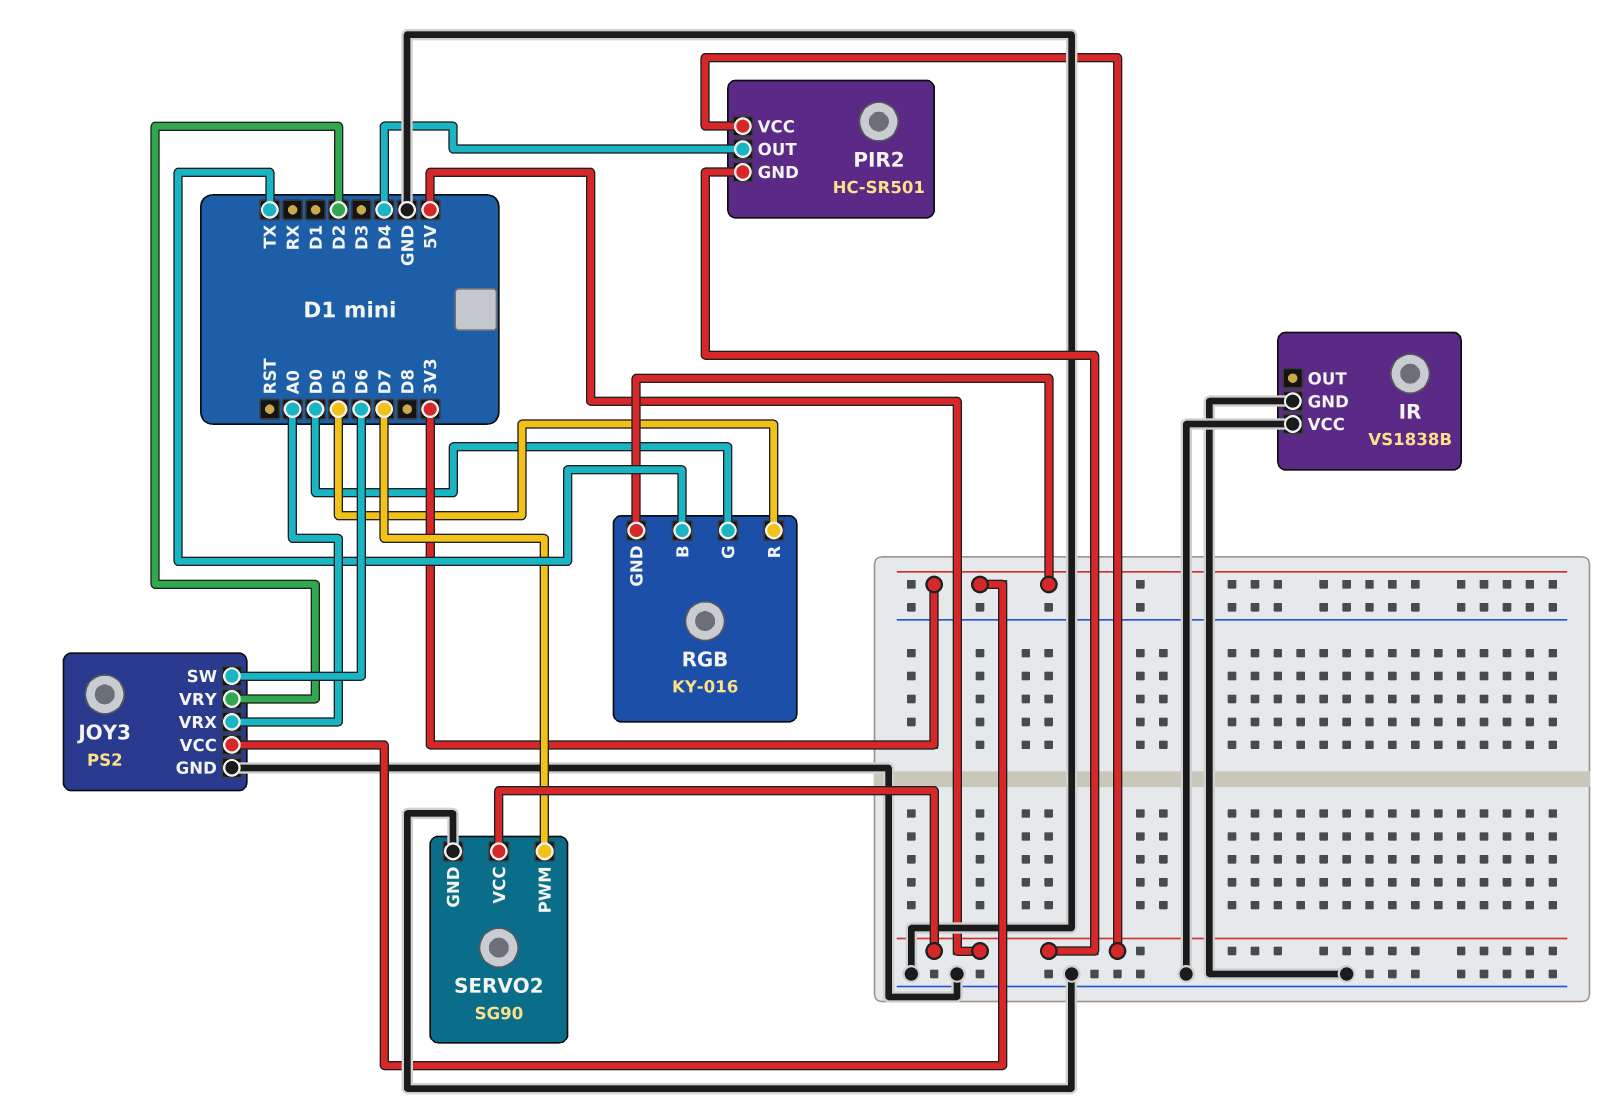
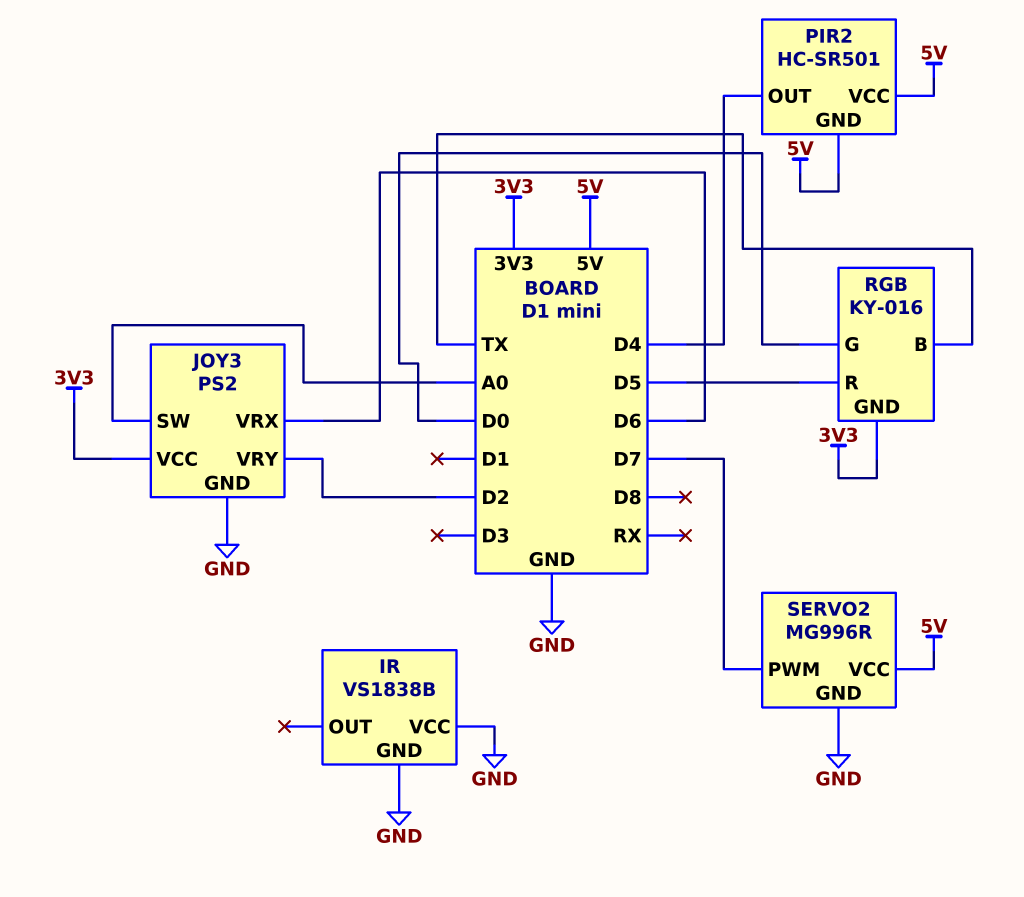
JOY3 pin SW: D6 -> A0
JOY3 pin VRX: A0 -> D6
SERVO2: SG90 -> MG996R

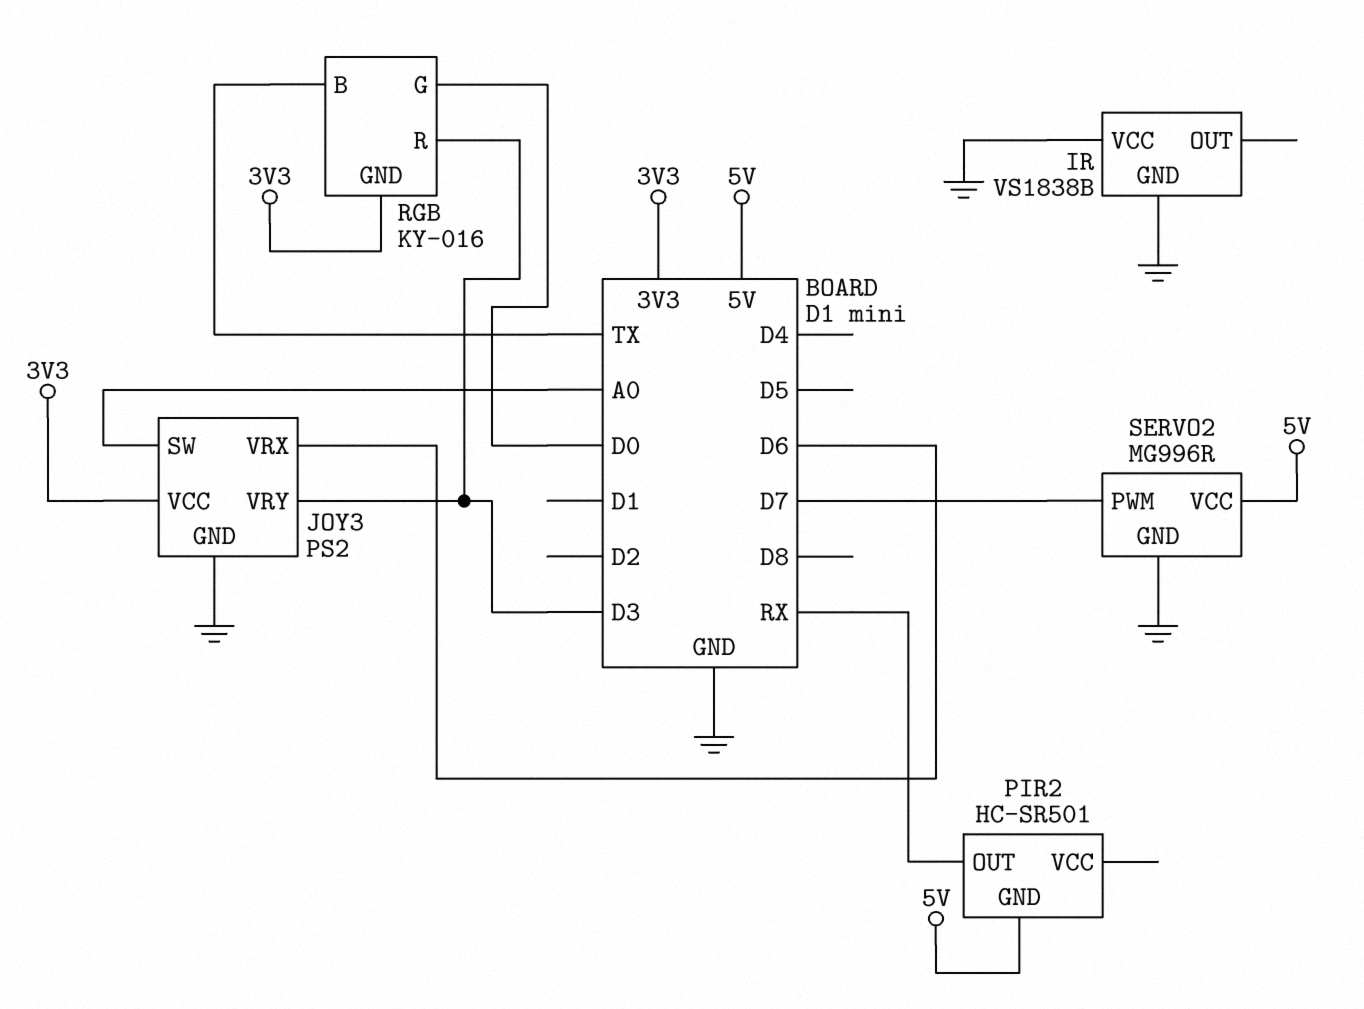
JOY3 pin VRY: D2 -> D3
PIR2 pin OUT: D4 -> RX
PIR2 pin VCC: 5V -> none
RGB pin R: D5 -> D3

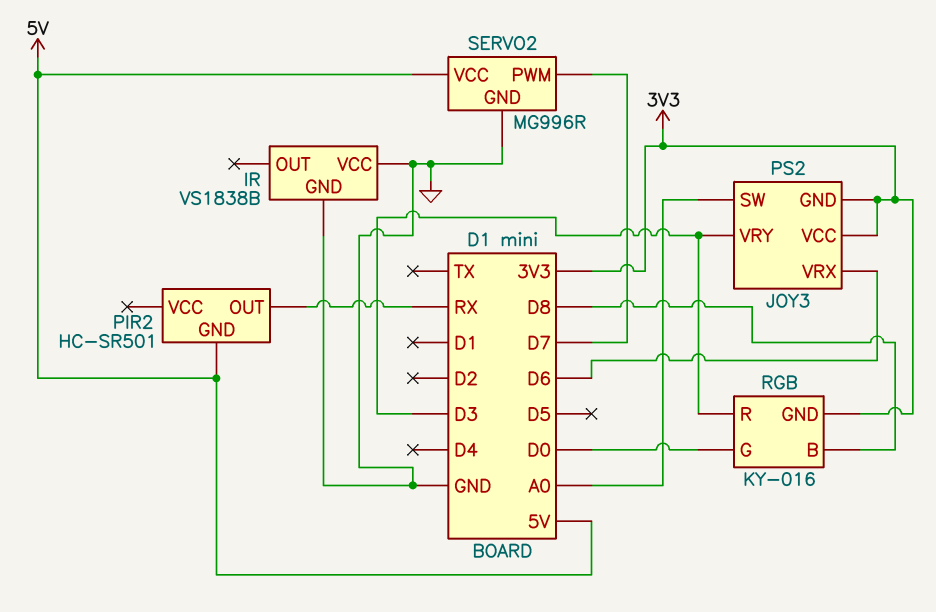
JOY3 pin GND: GND -> 3V3
RGB pin B: TX -> D8

